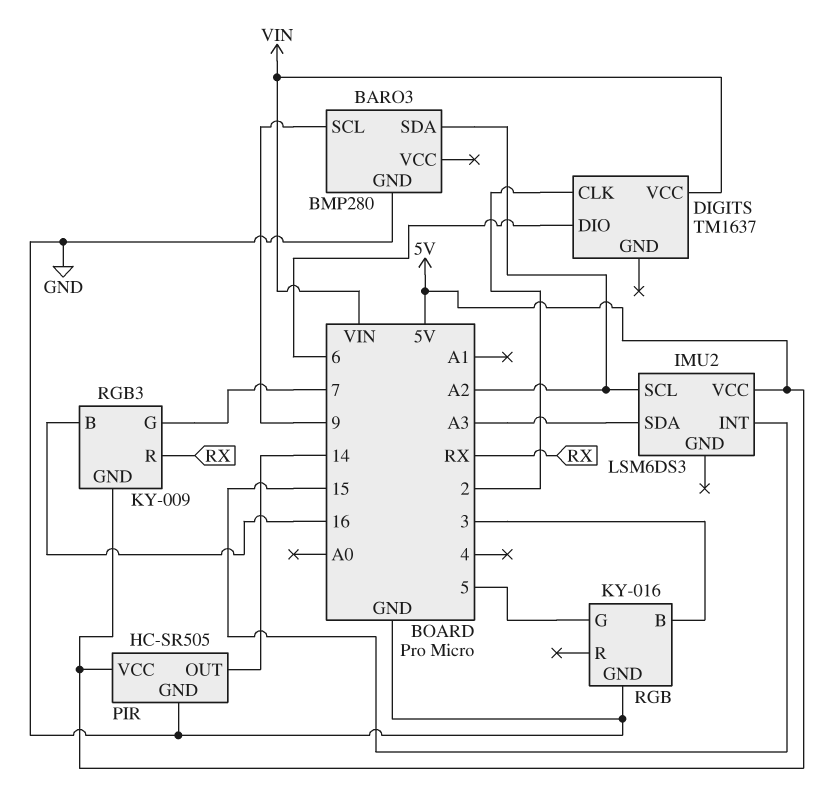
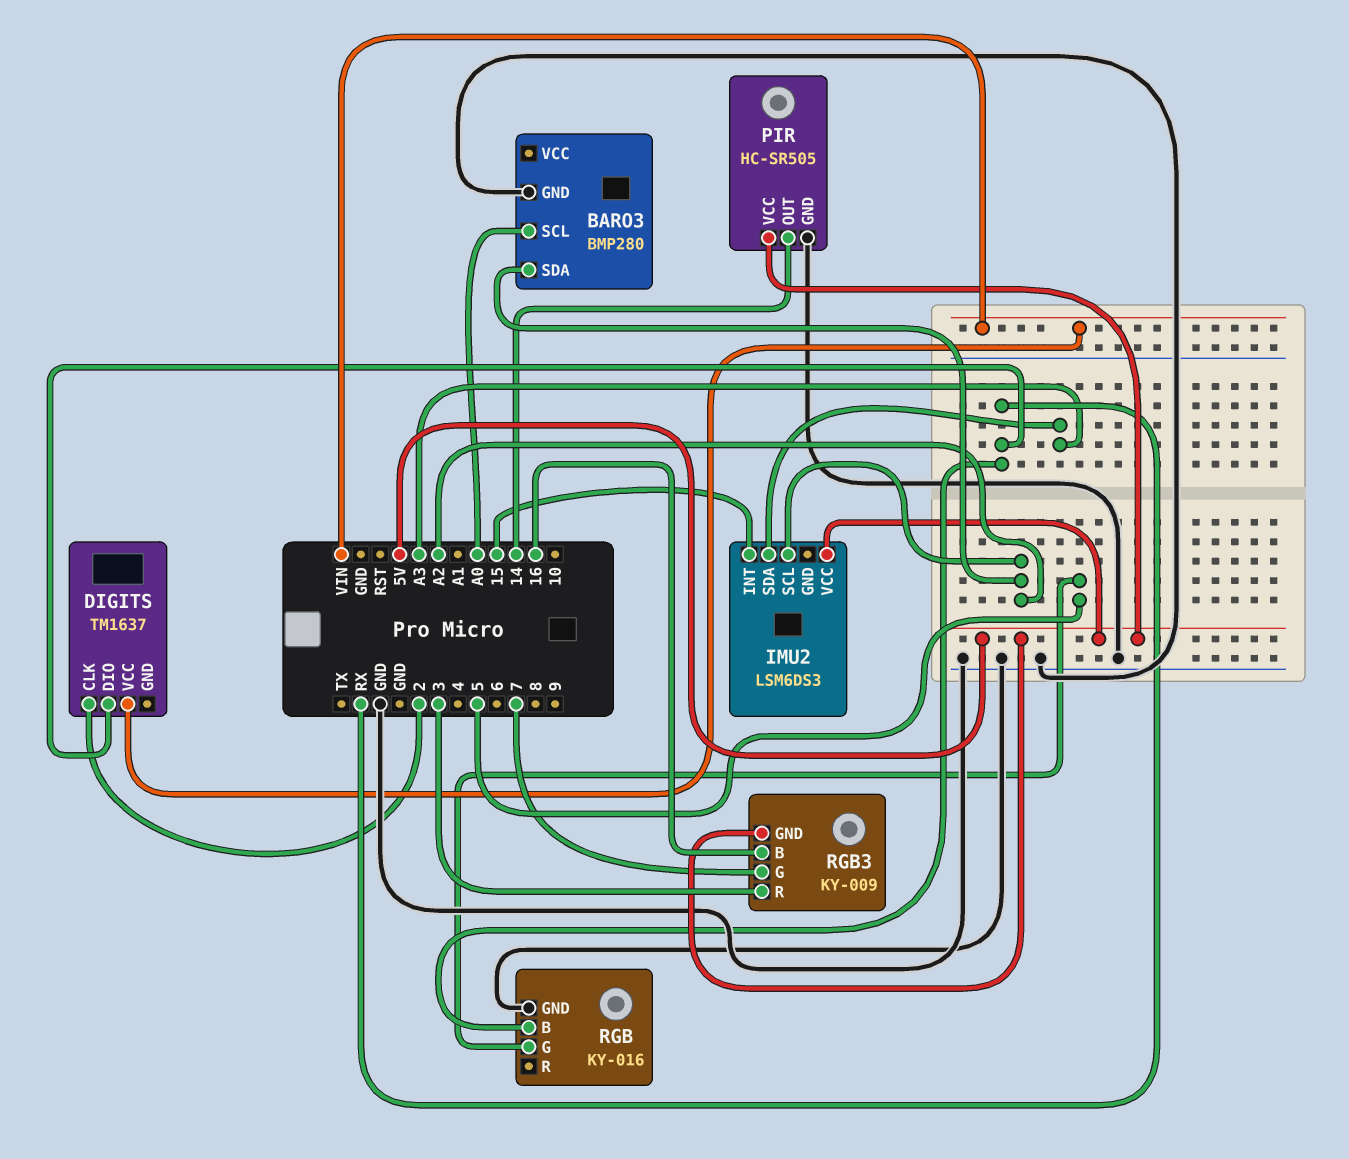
BARO3 pin SCL: 9 -> A0
DIGITS pin DIO: 6 -> RX
RGB pin B: 3 -> RX
RGB3 pin R: RX -> 3

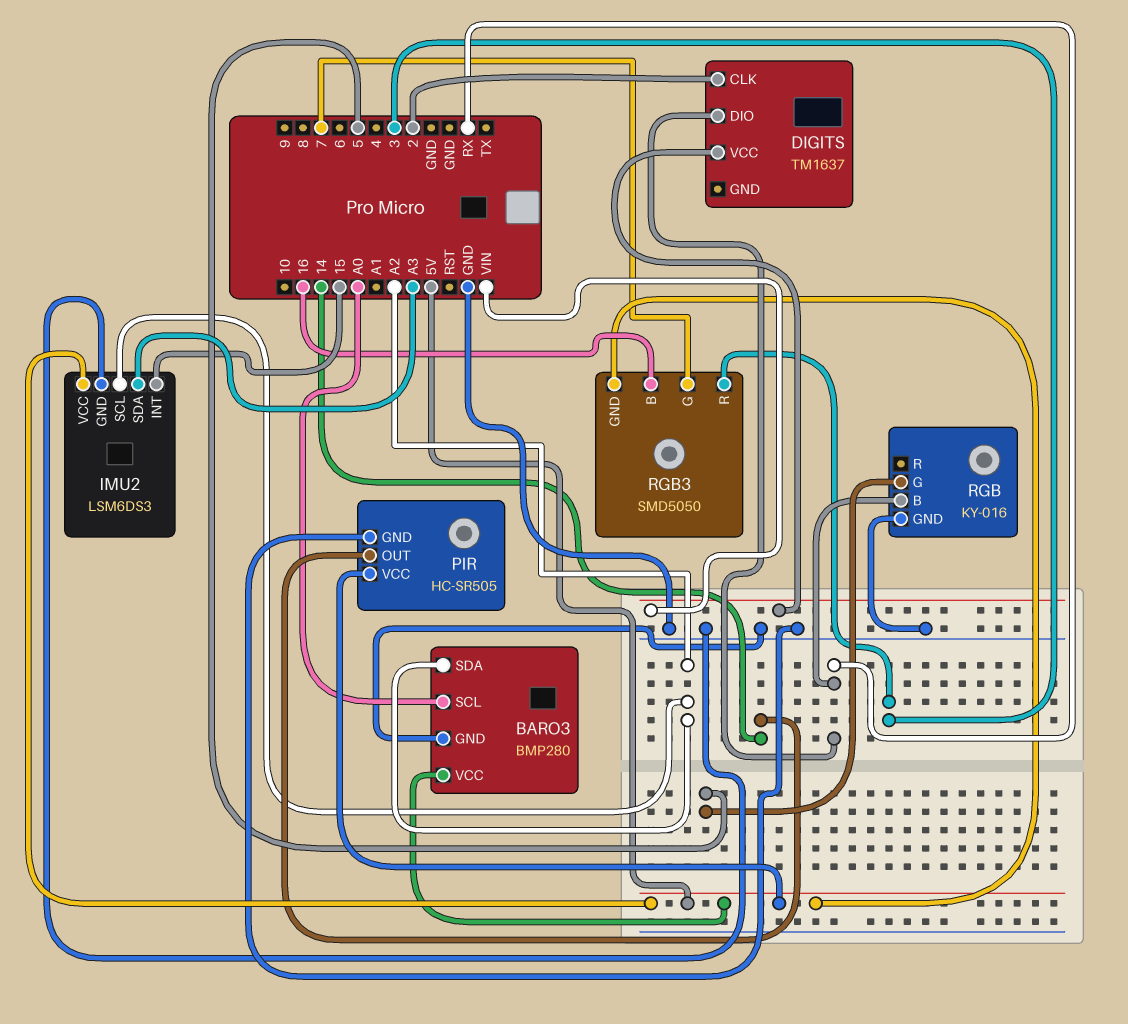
BARO3 pin VCC: none -> 5V
IMU2 pin GND: none -> GND
RGB3: KY-009 -> SMD5050

